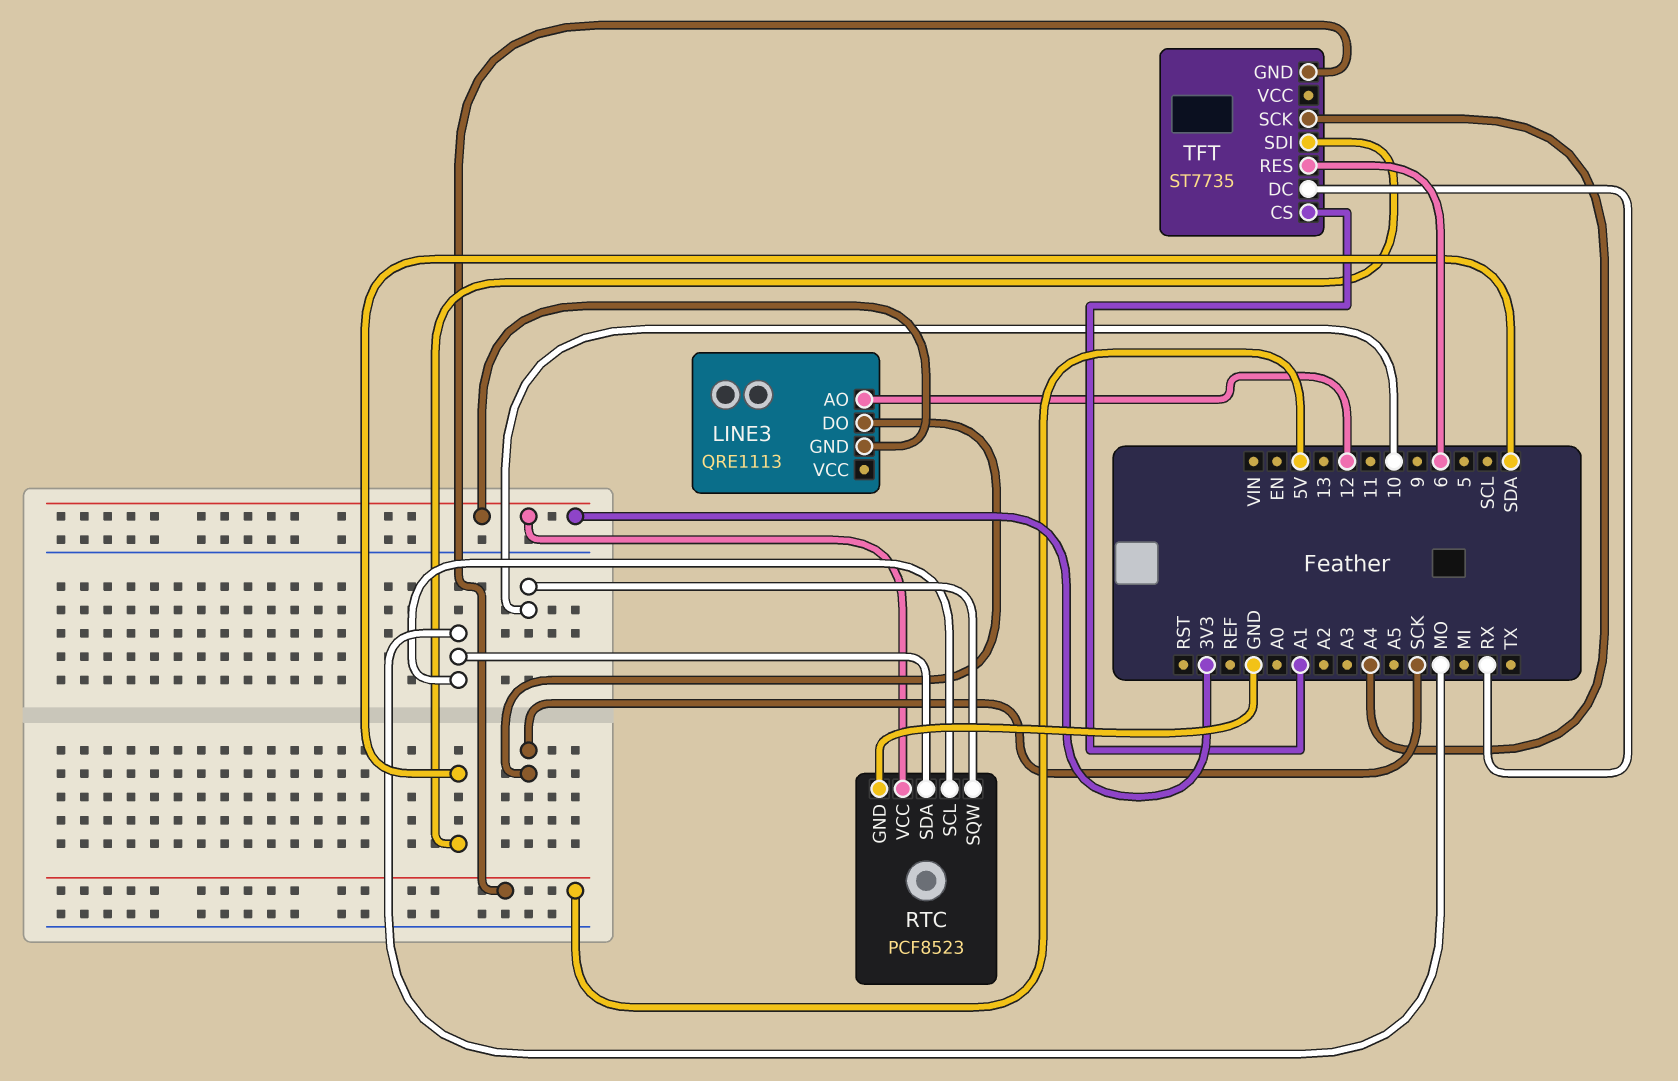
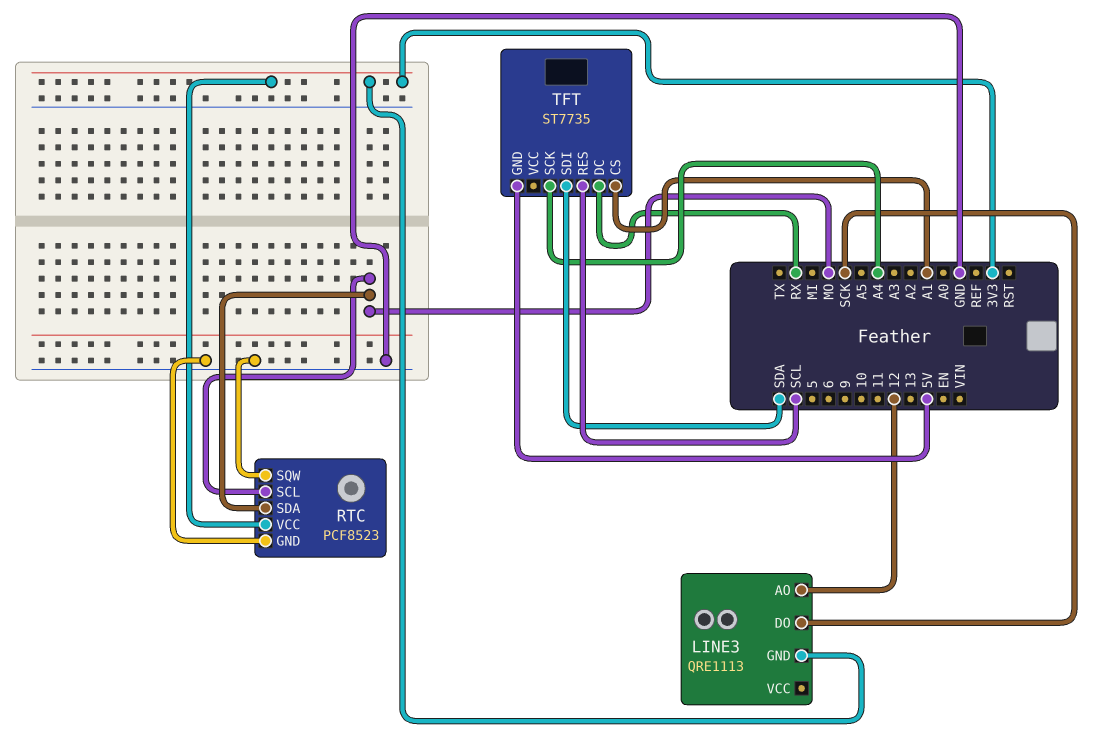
RTC pin SQW: 10 -> GND
TFT pin RES: 6 -> SCL

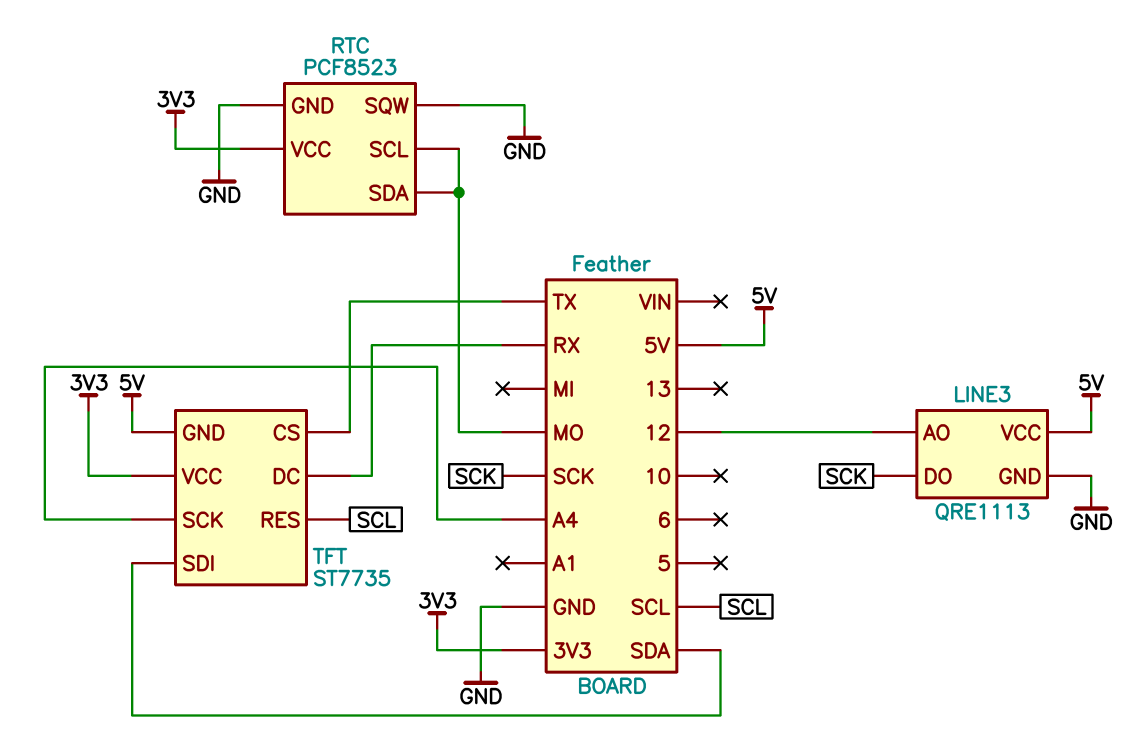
LINE3 pin GND: 3V3 -> GND
LINE3 pin VCC: none -> 5V
TFT pin CS: A1 -> TX
TFT pin VCC: none -> 3V3

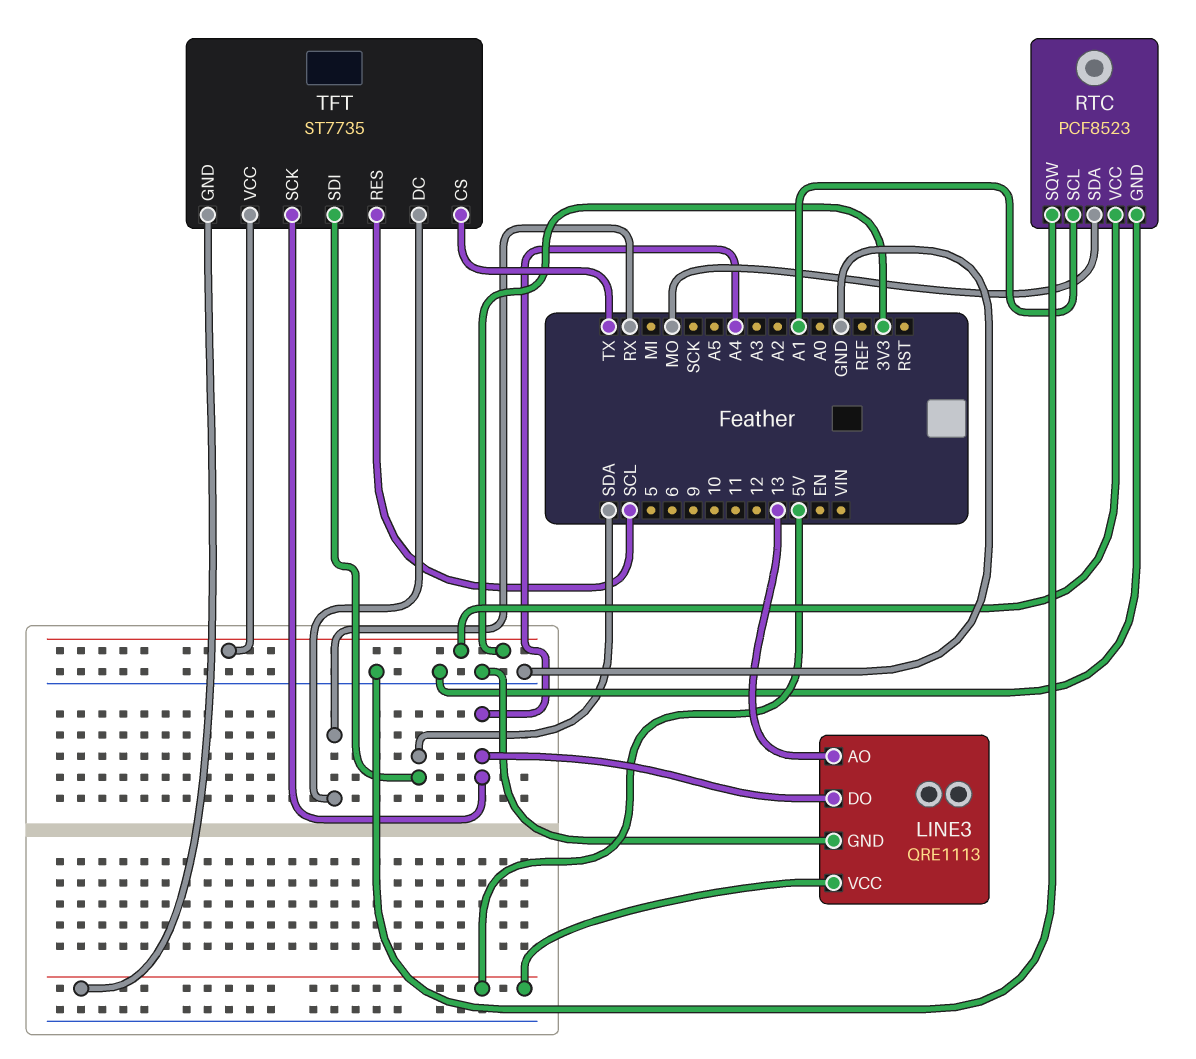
LINE3 pin AO: 12 -> 13
LINE3 pin DO: SCK -> A4
RTC pin SCL: MO -> A1

